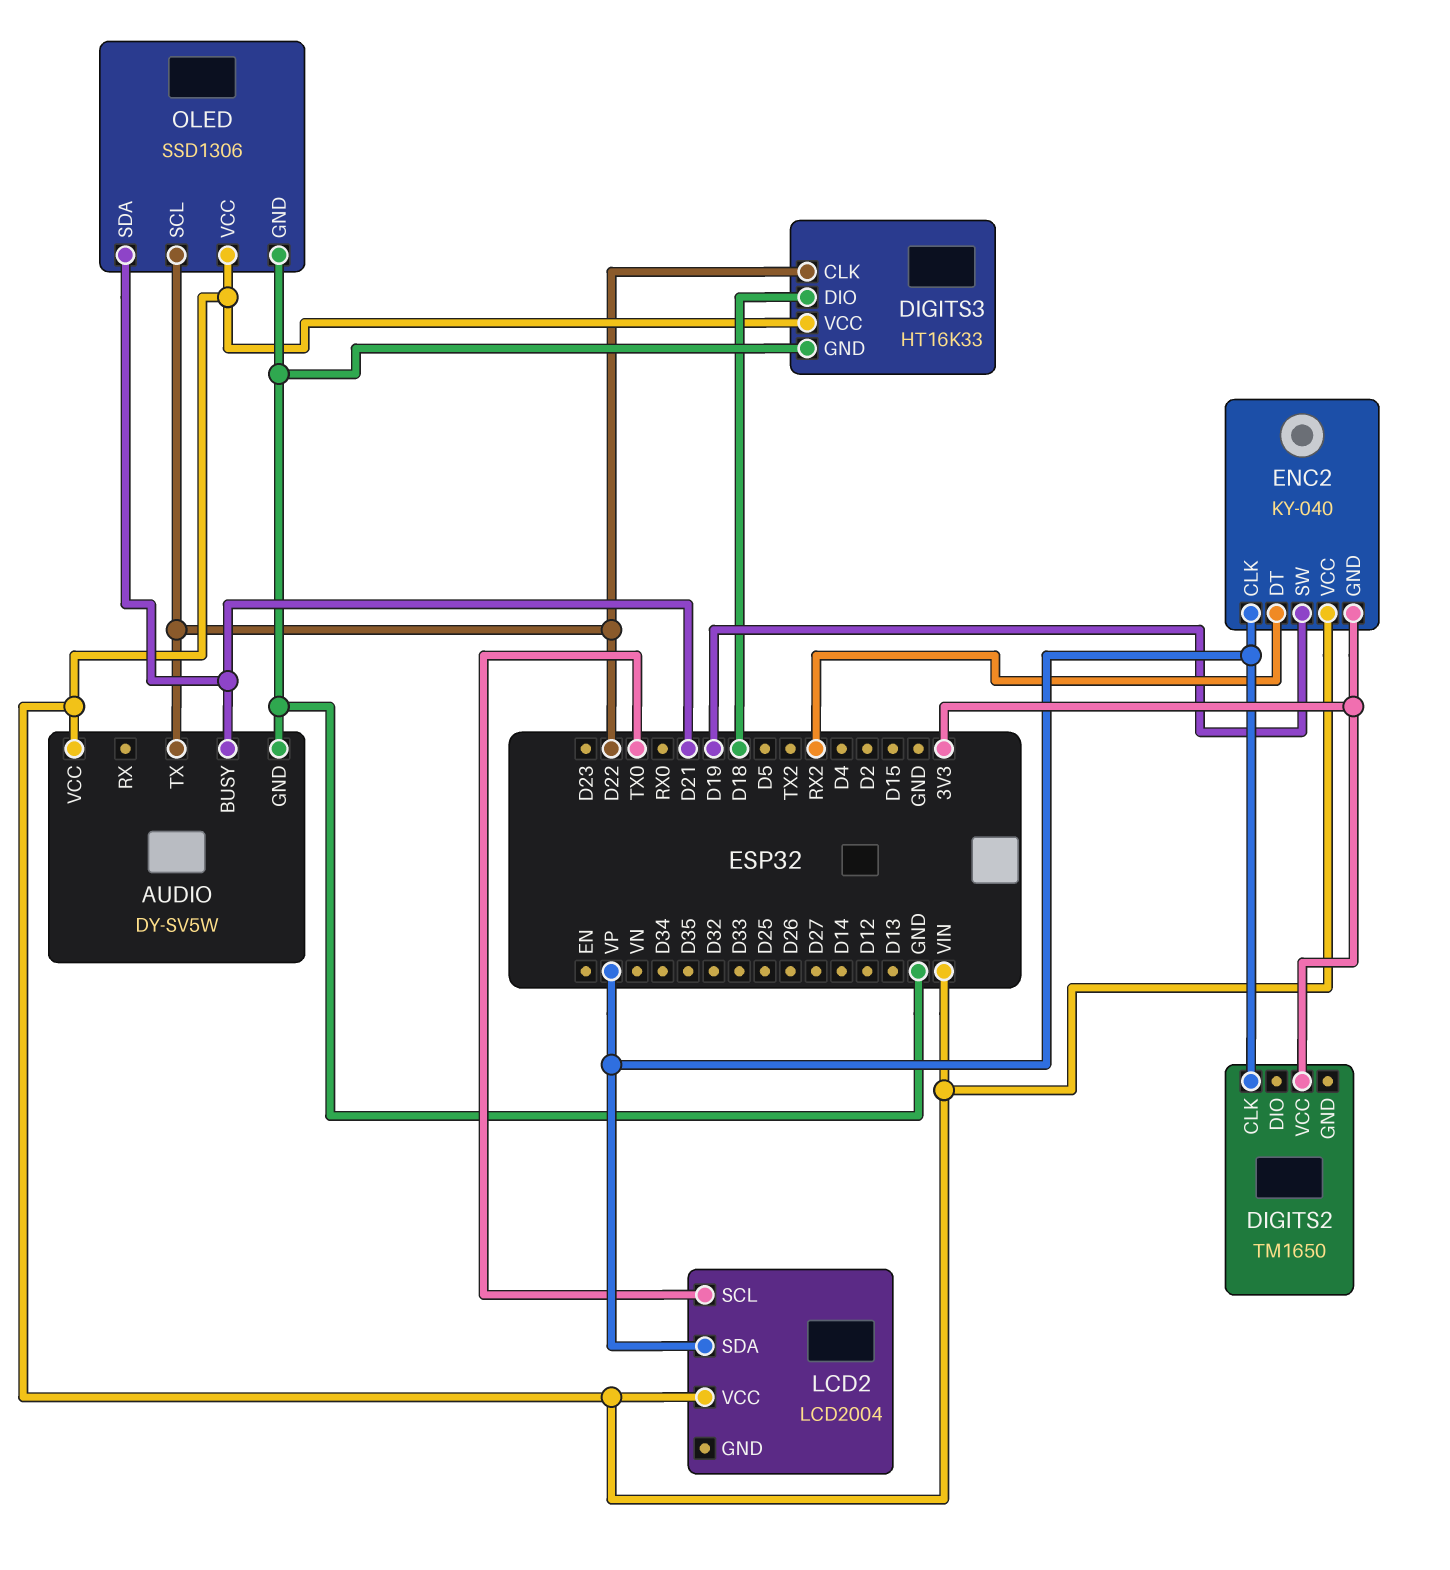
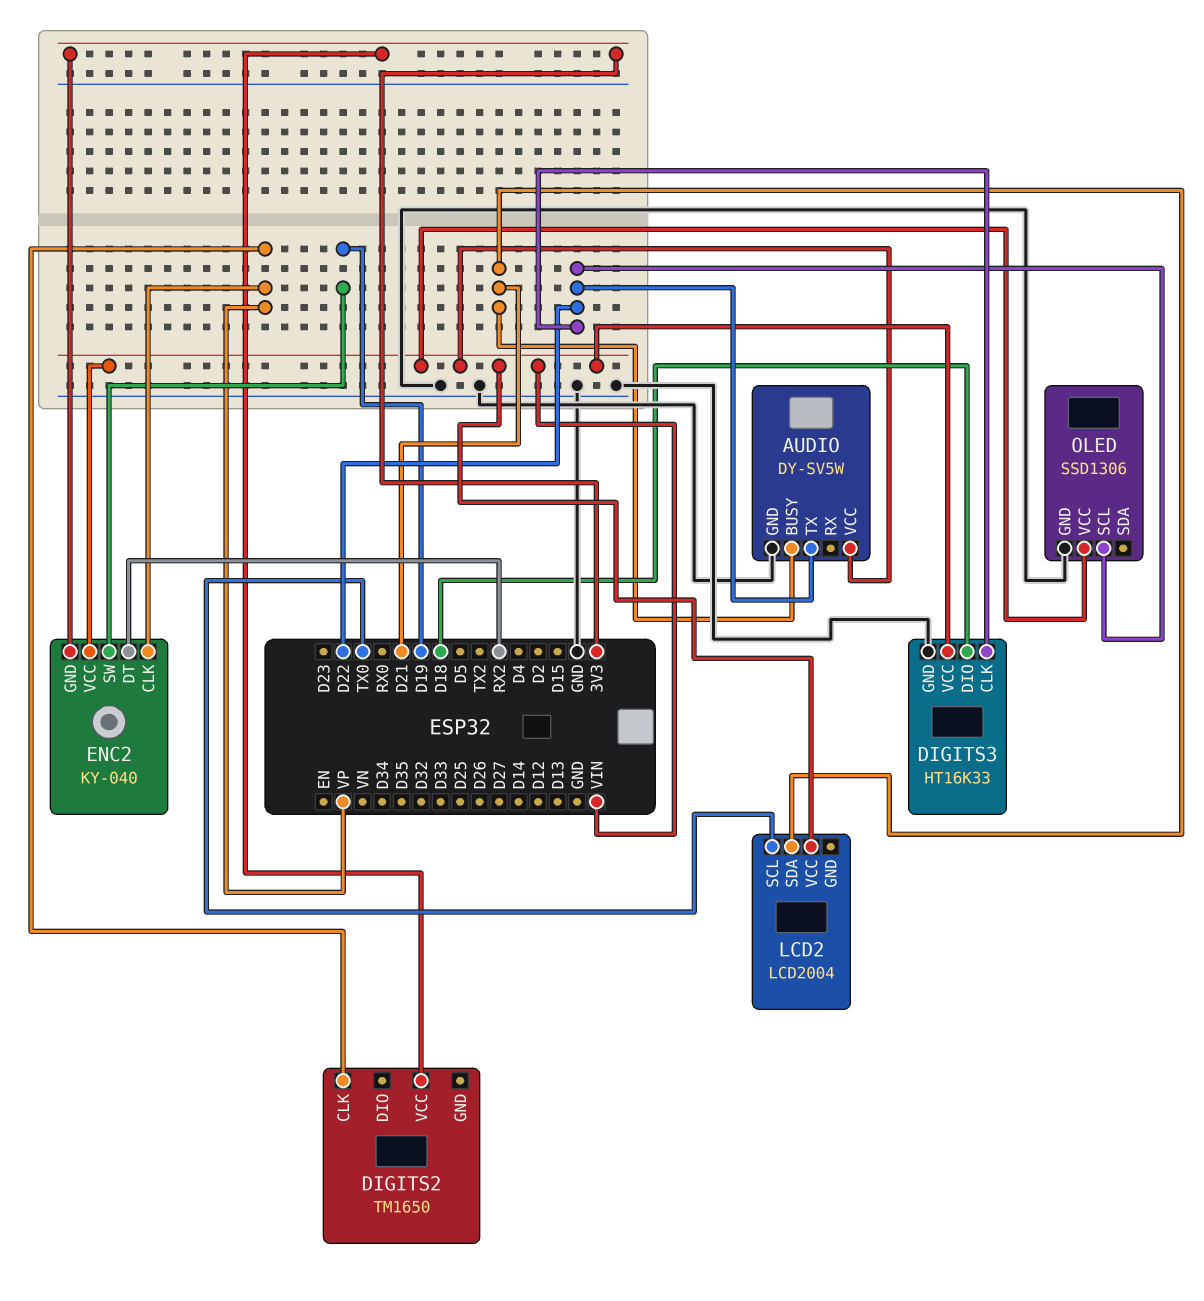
LCD2 pin SDA: VP -> D21
OLED pin SDA: D21 -> none

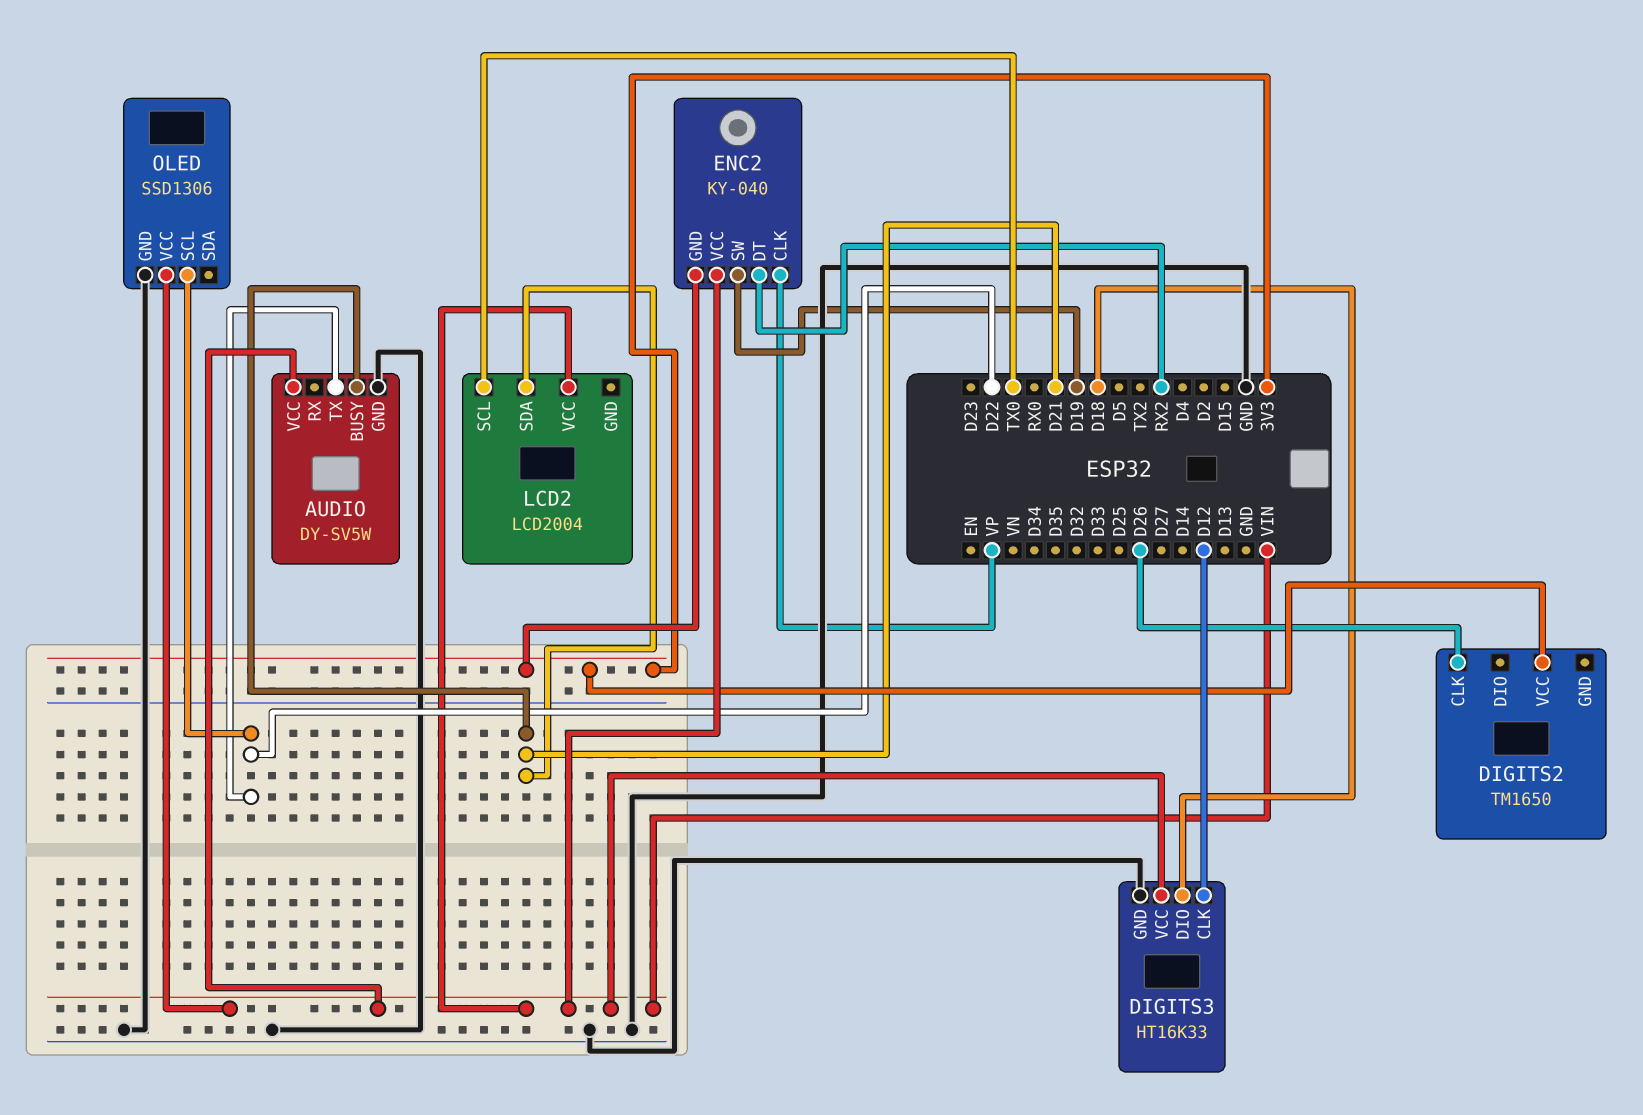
DIGITS2 pin CLK: VP -> D26
DIGITS3 pin CLK: D22 -> D12

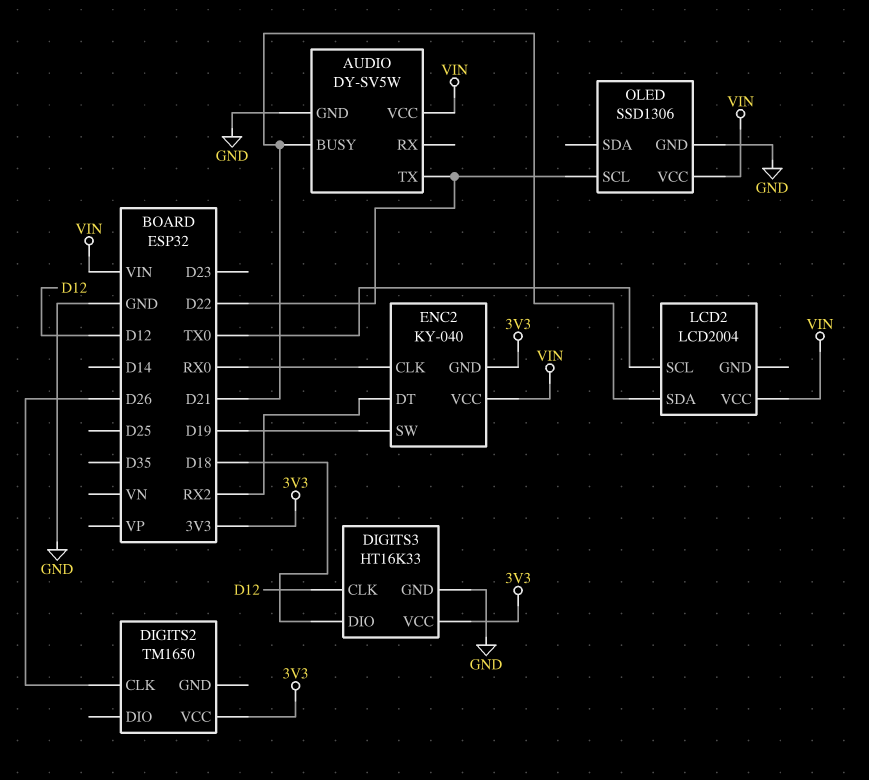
DIGITS3 pin VCC: VIN -> 3V3
ENC2 pin CLK: VP -> RX0

